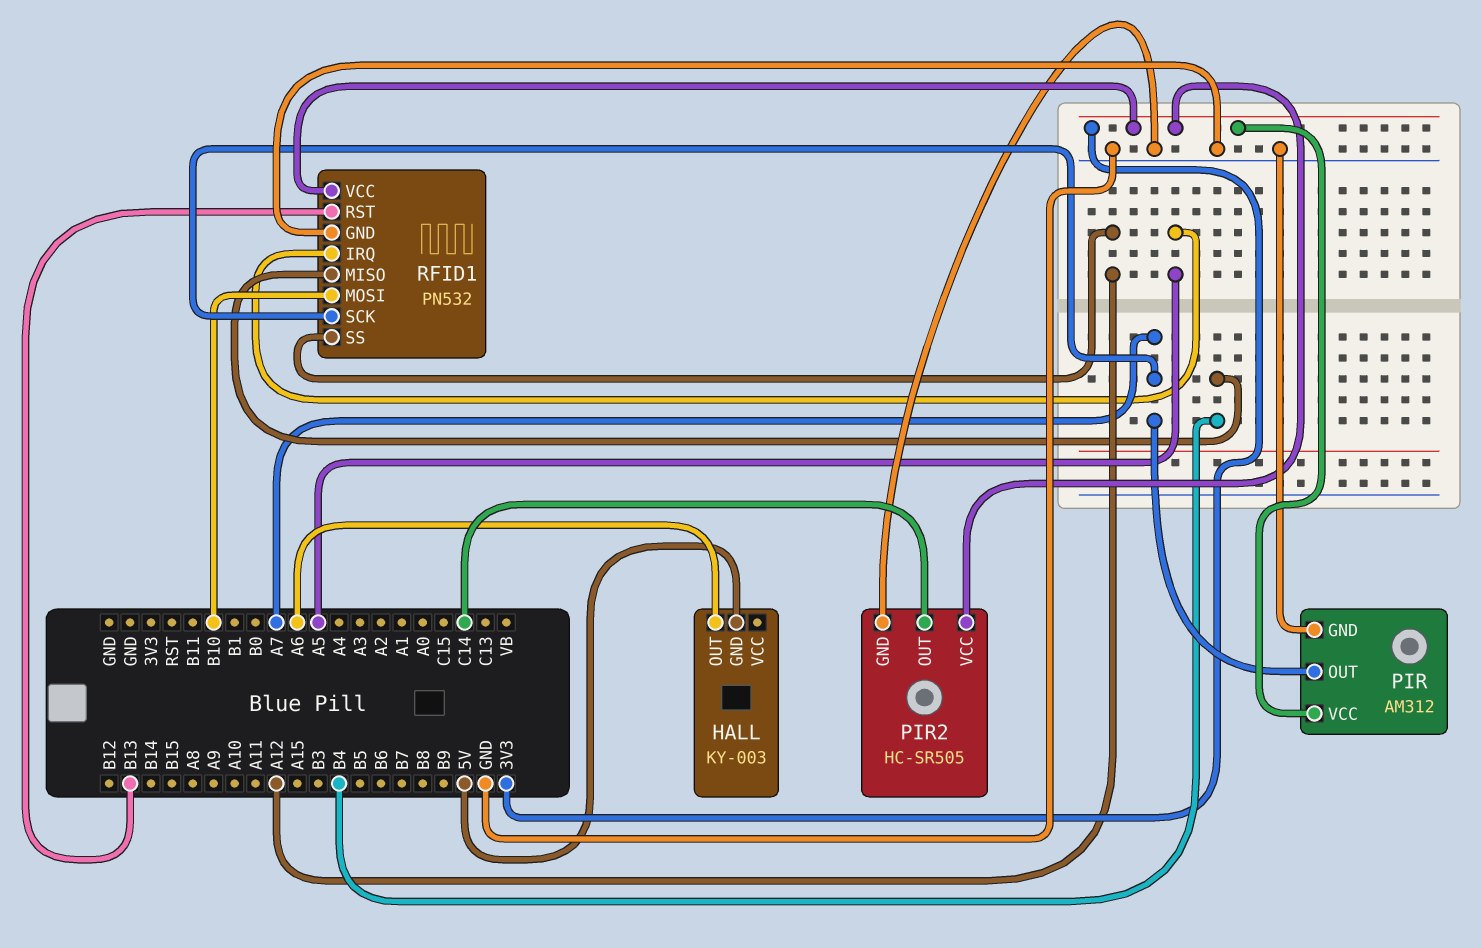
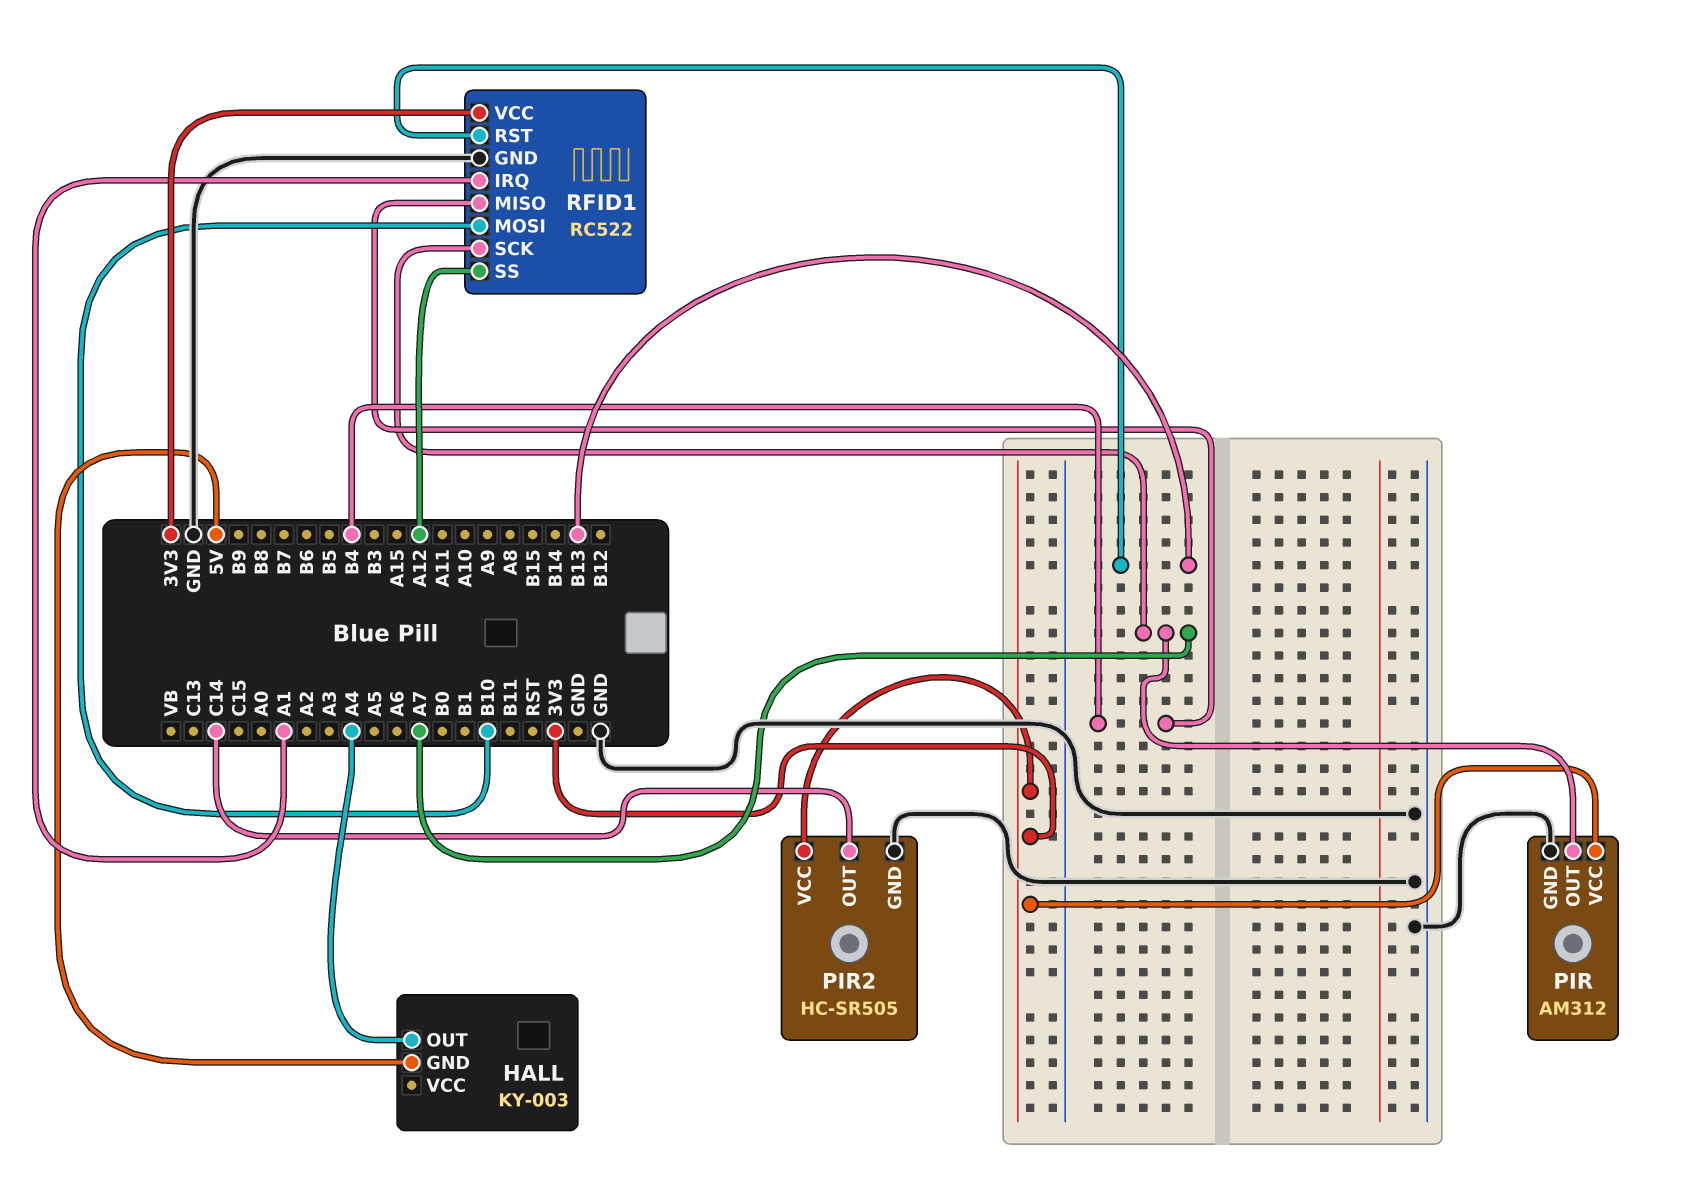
HALL pin OUT: A6 -> A4
RFID1: PN532 -> RC522
RFID1 pin IRQ: A5 -> A1

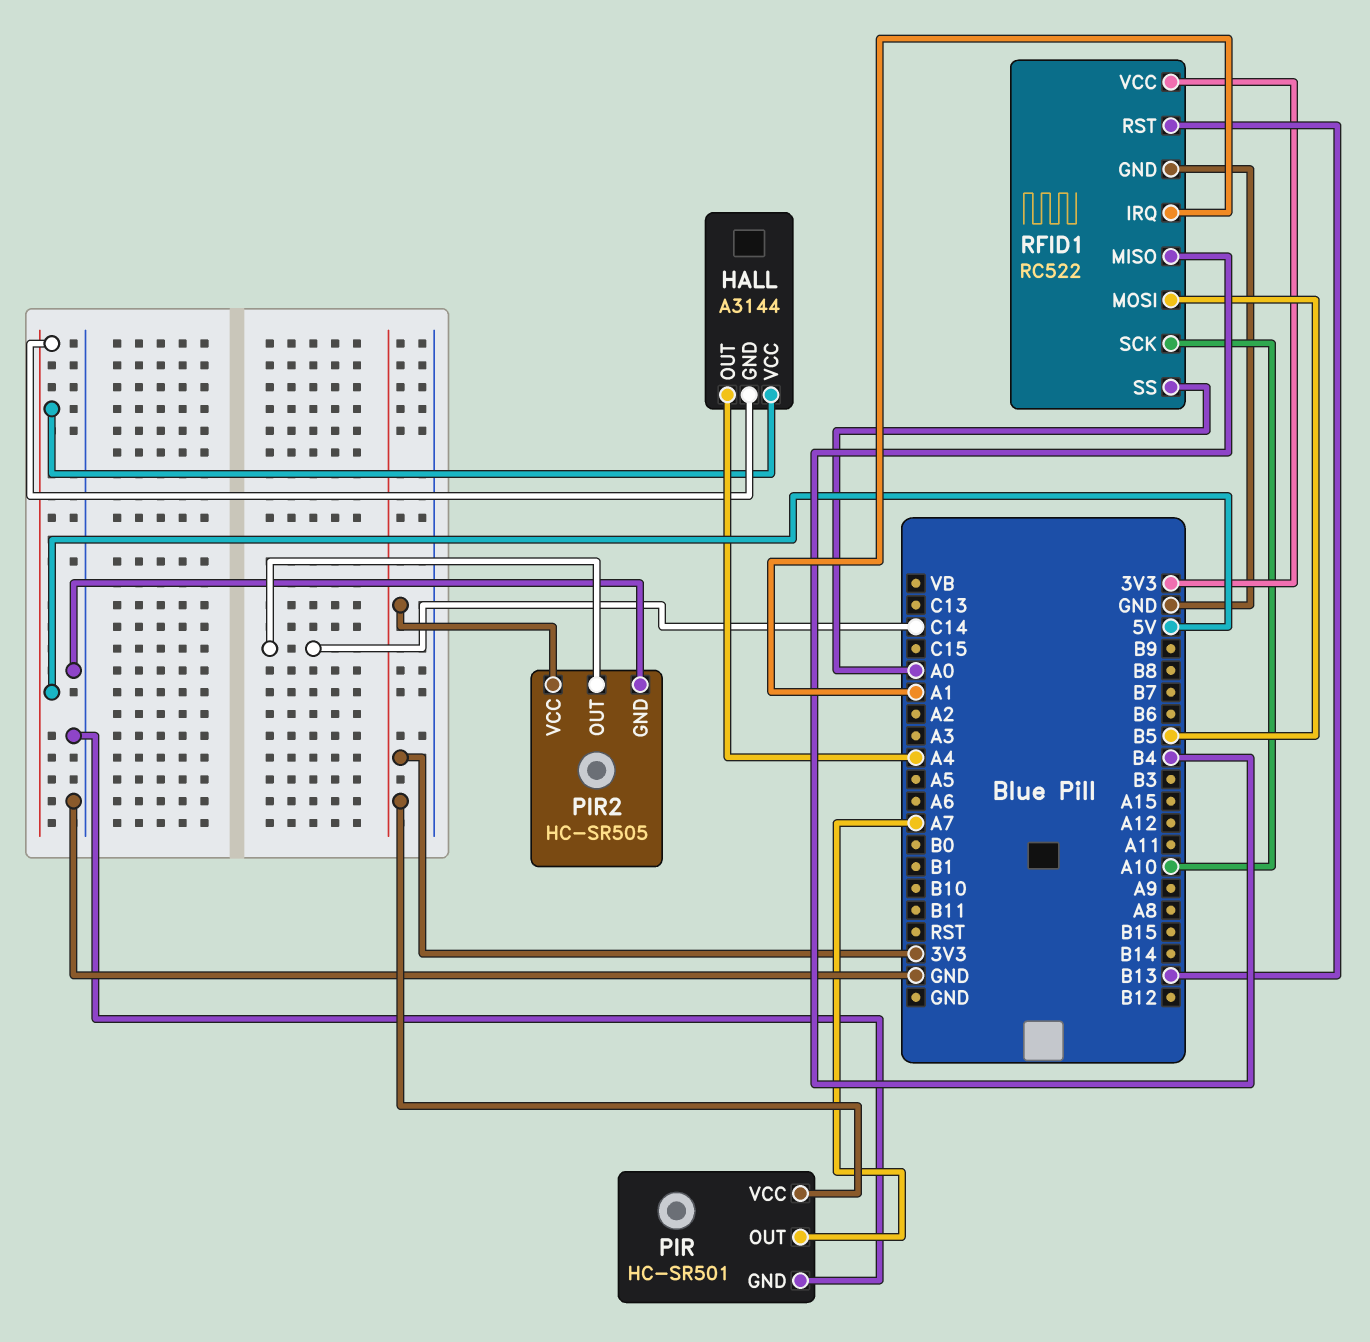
HALL: KY-003 -> A3144
HALL pin VCC: none -> 5V
PIR: AM312 -> HC-SR501
RFID1 pin MOSI: B10 -> B5
RFID1 pin SCK: A7 -> A10
RFID1 pin SS: A12 -> A0

